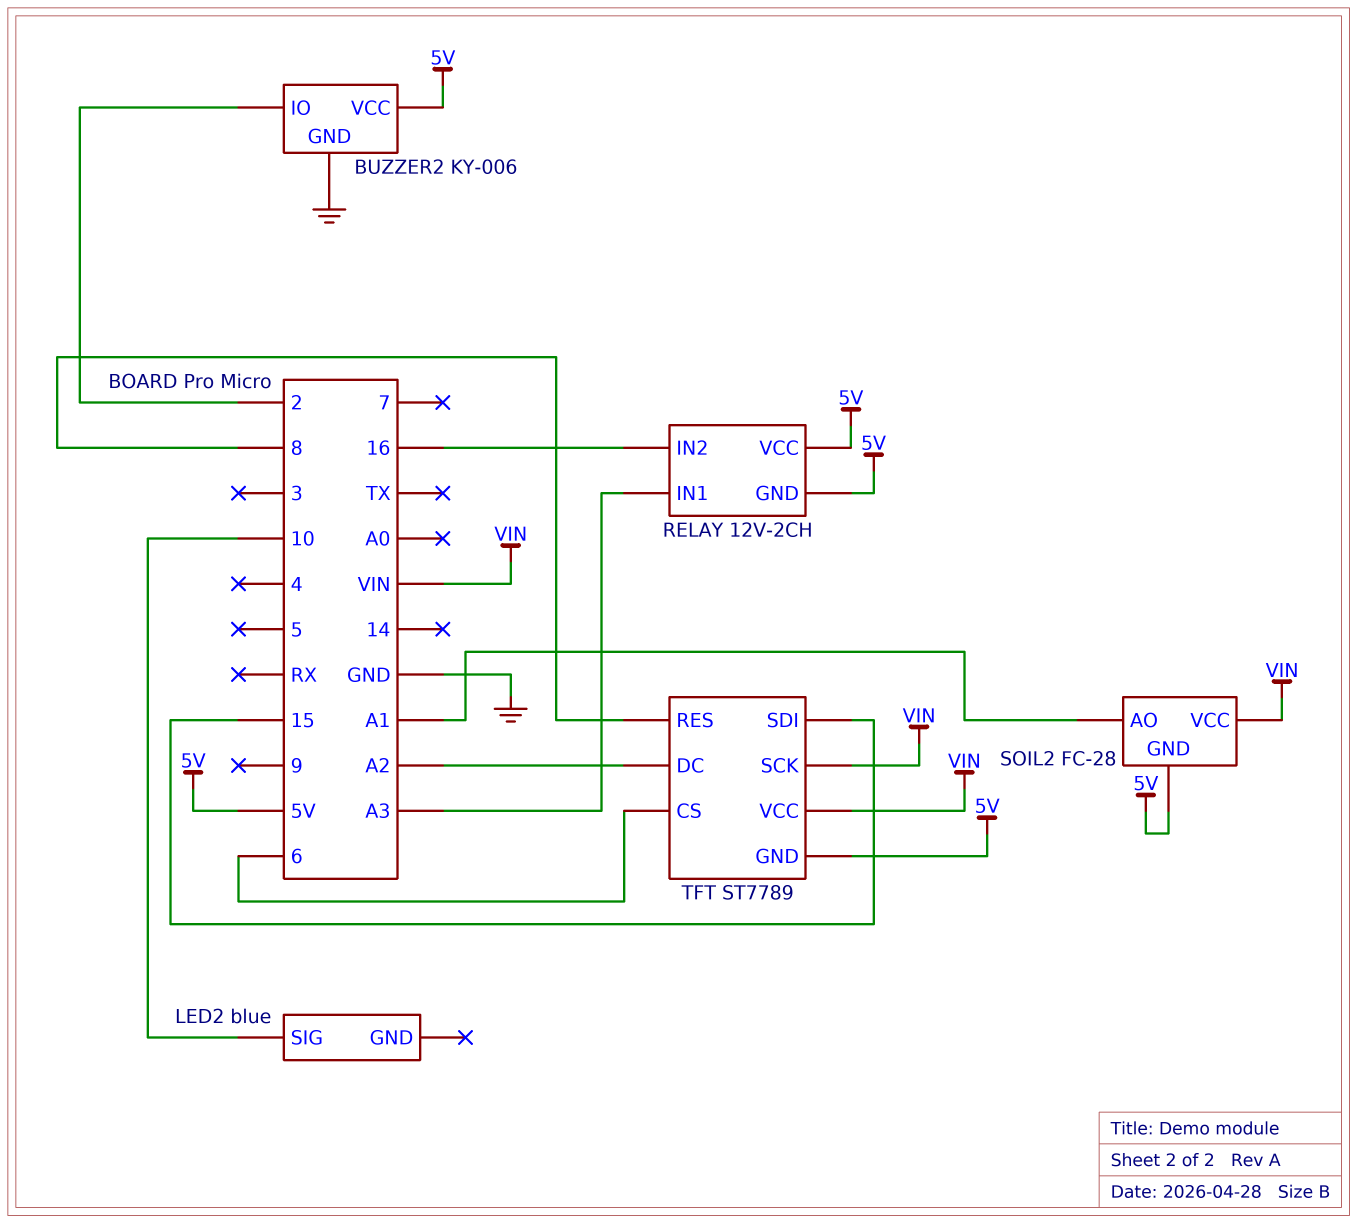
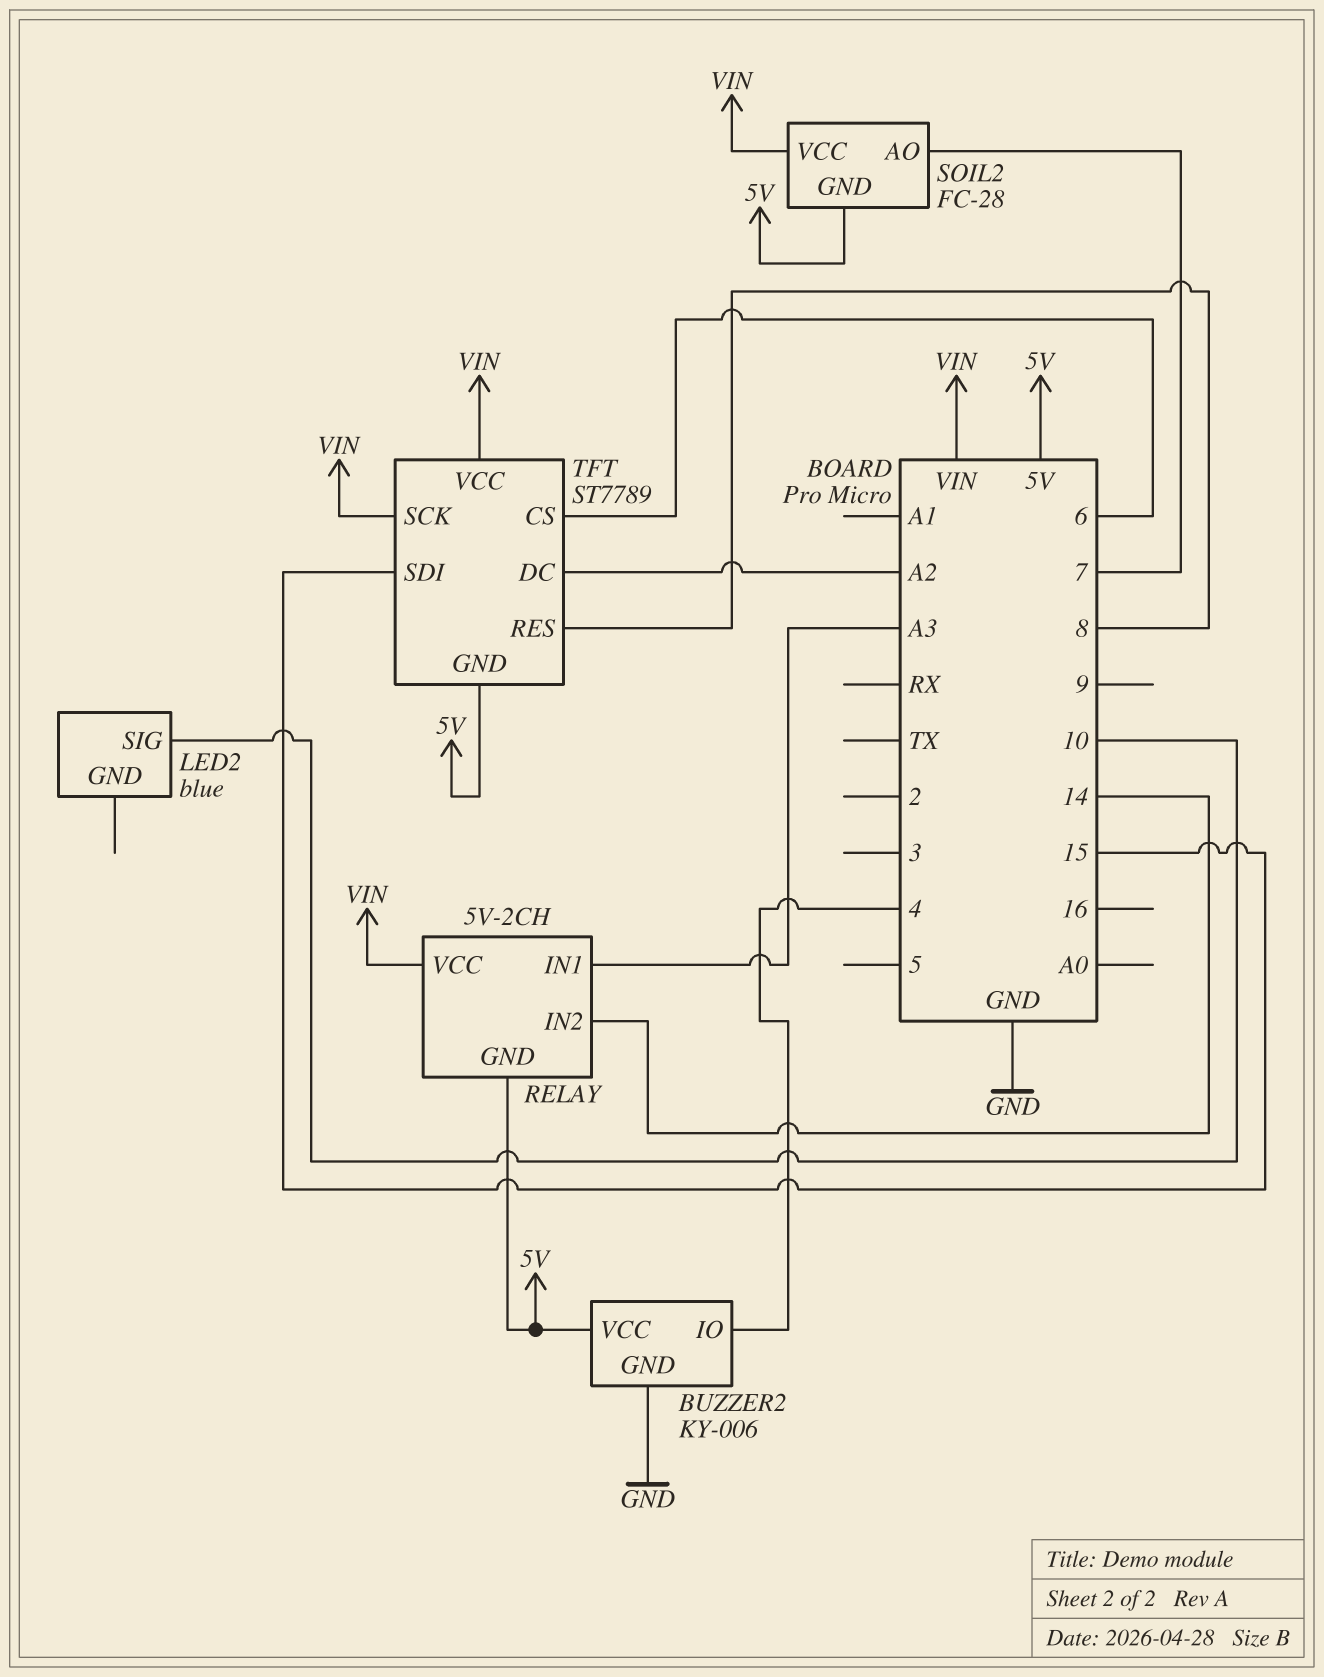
BUZZER2 pin IO: 2 -> 4
RELAY: 12V-2CH -> 5V-2CH
RELAY pin IN2: 16 -> 14
RELAY pin VCC: 5V -> VIN
SOIL2 pin AO: A1 -> 7

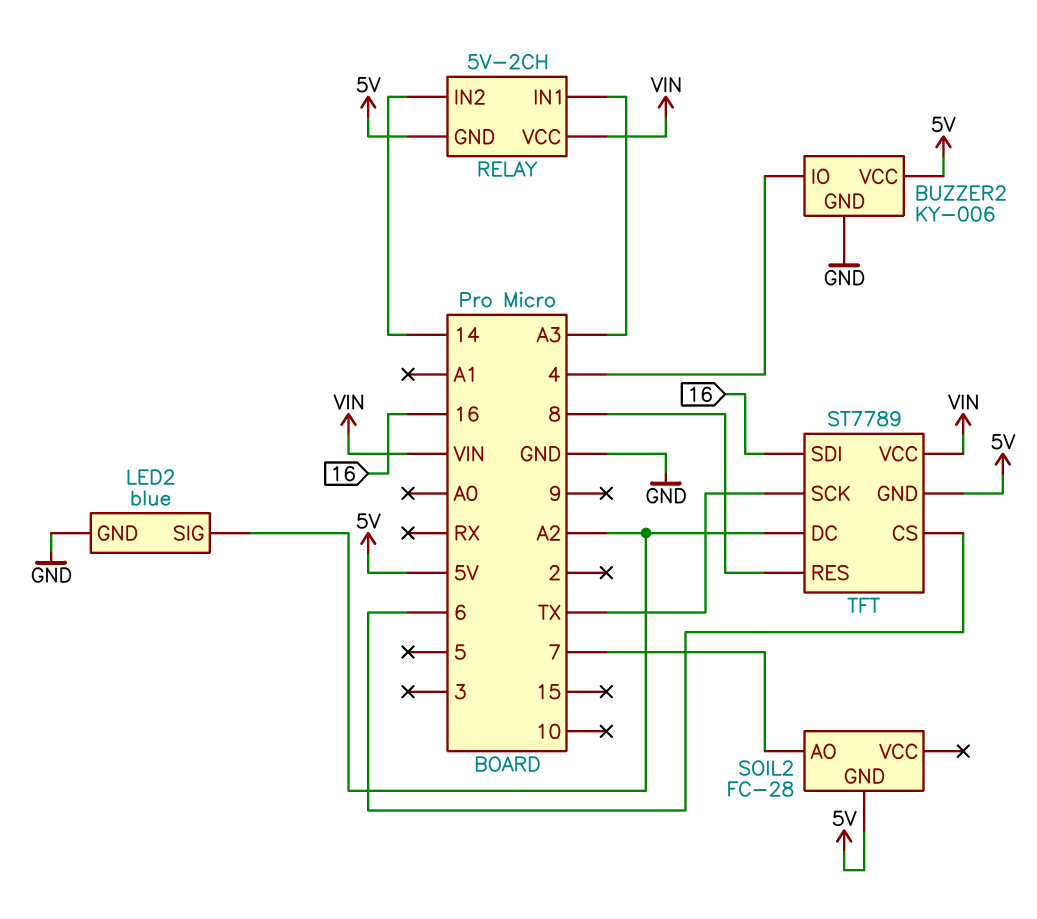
LED2 pin GND: none -> GND
LED2 pin SIG: 10 -> A2
SOIL2 pin VCC: VIN -> none
TFT pin SCK: VIN -> TX
TFT pin SDI: 15 -> 16

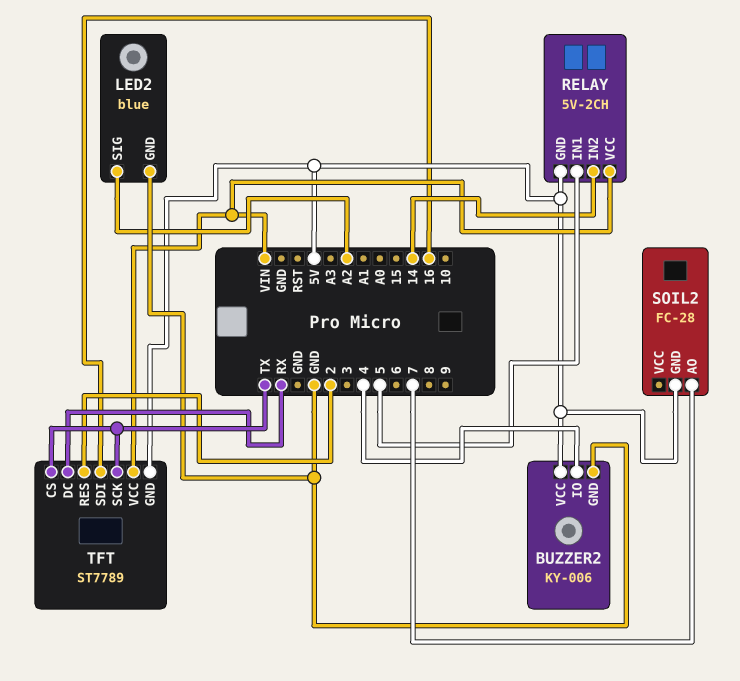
RELAY pin IN1: A3 -> 5
TFT pin CS: 6 -> TX
TFT pin DC: A2 -> RX
TFT pin RES: 8 -> 2

